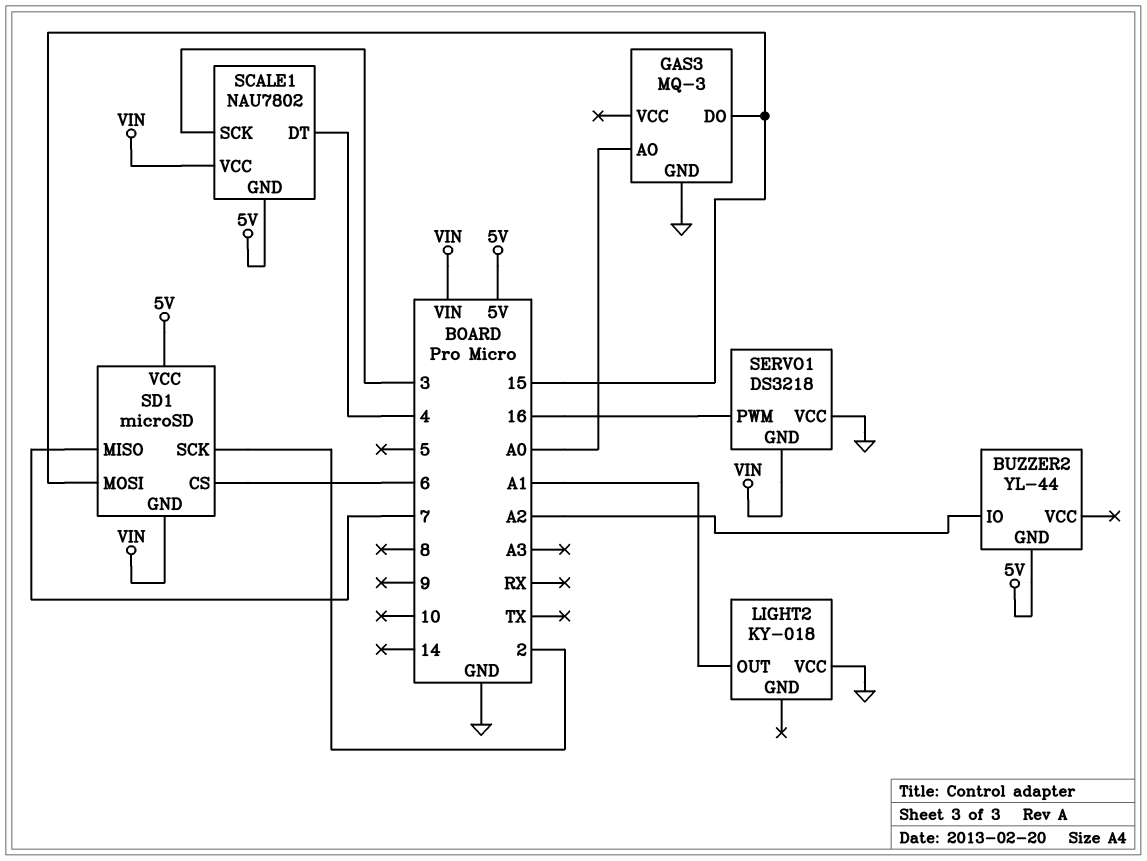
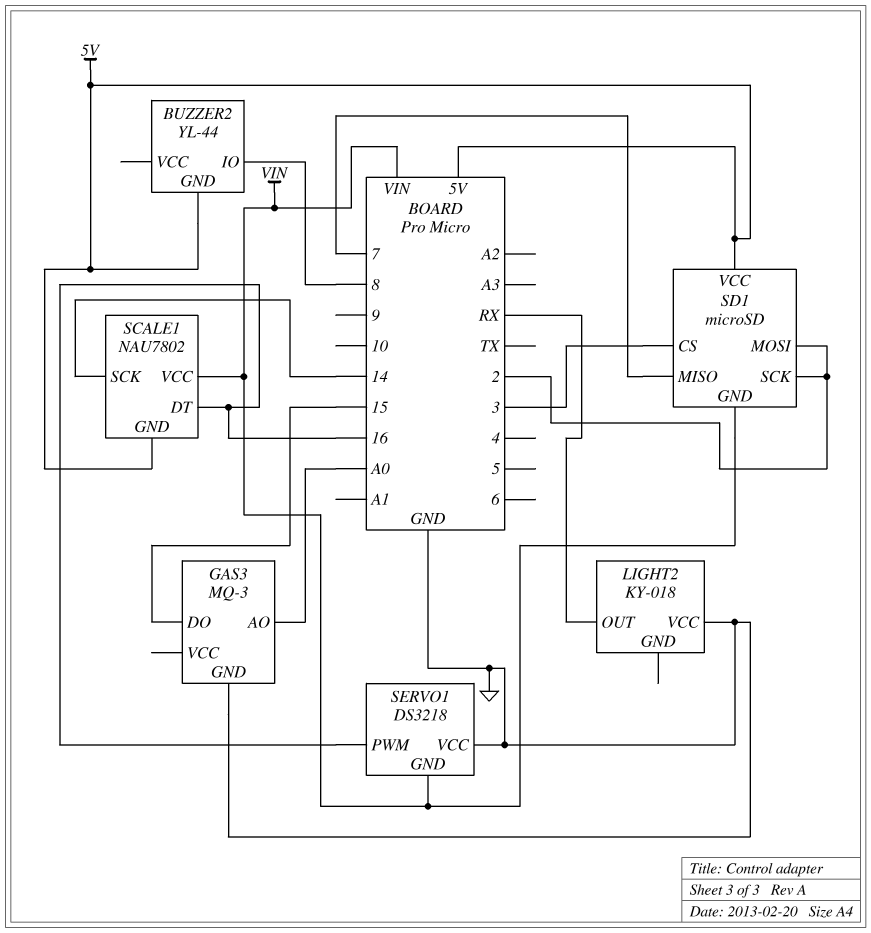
BUZZER2 pin IO: A2 -> 8
LIGHT2 pin OUT: A1 -> RX
SCALE1 pin DT: 4 -> 16
SCALE1 pin SCK: 3 -> 14
SD1 pin CS: 6 -> 3
SD1 pin MOSI: 15 -> 2

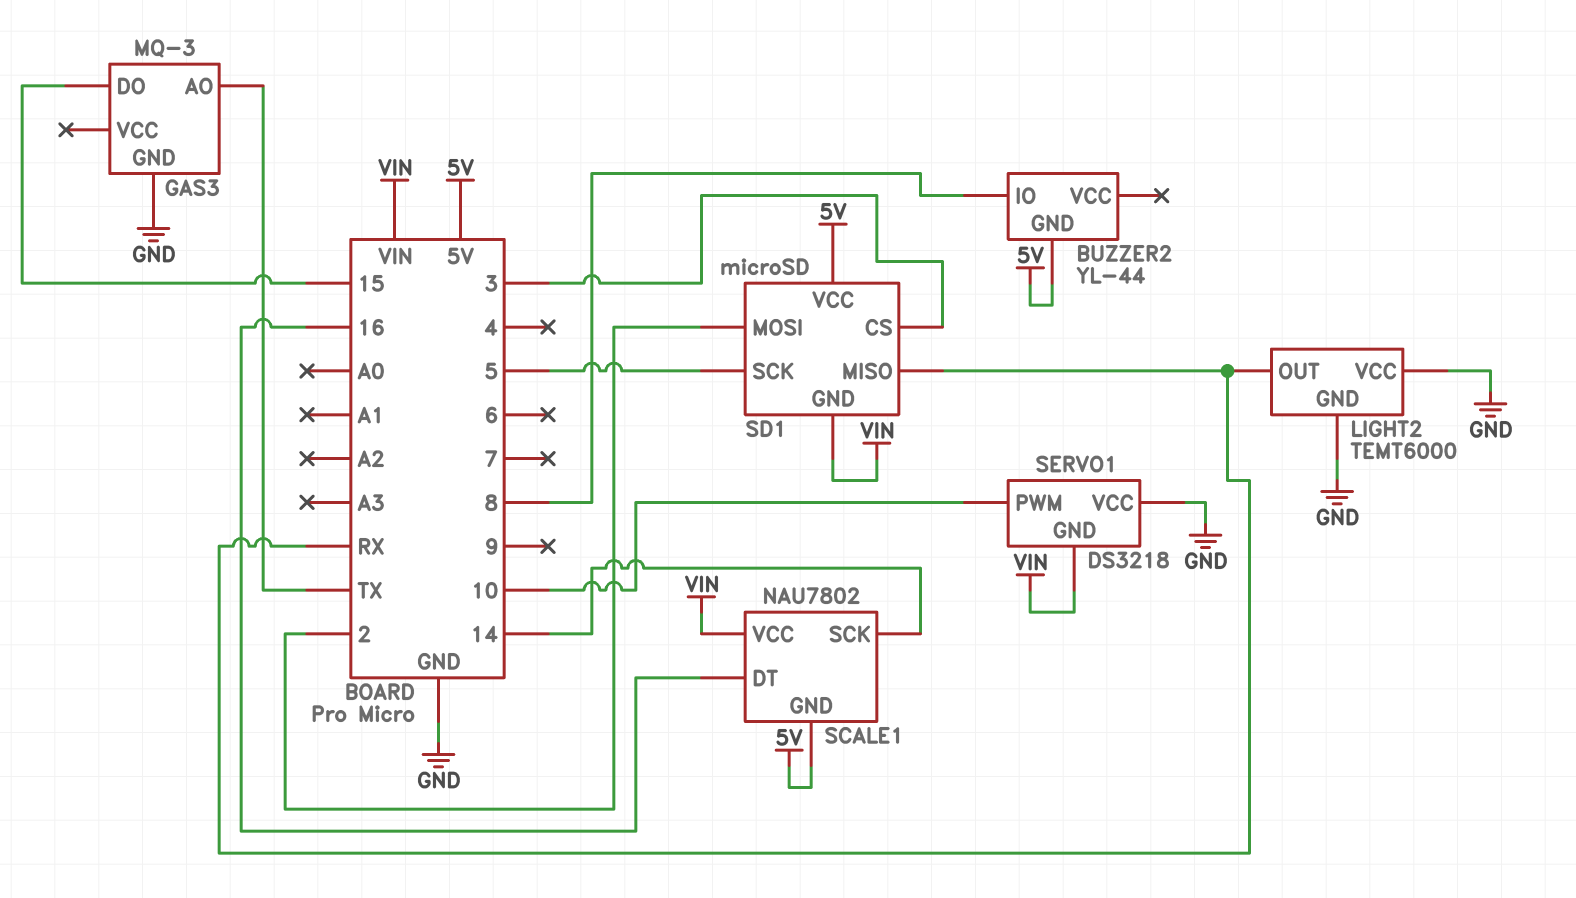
GAS3 pin AO: A0 -> TX
LIGHT2: KY-018 -> TEMT6000
LIGHT2 pin GND: none -> GND
SD1 pin MISO: 7 -> RX
SD1 pin SCK: 2 -> 5
SERVO1 pin PWM: 16 -> 10

